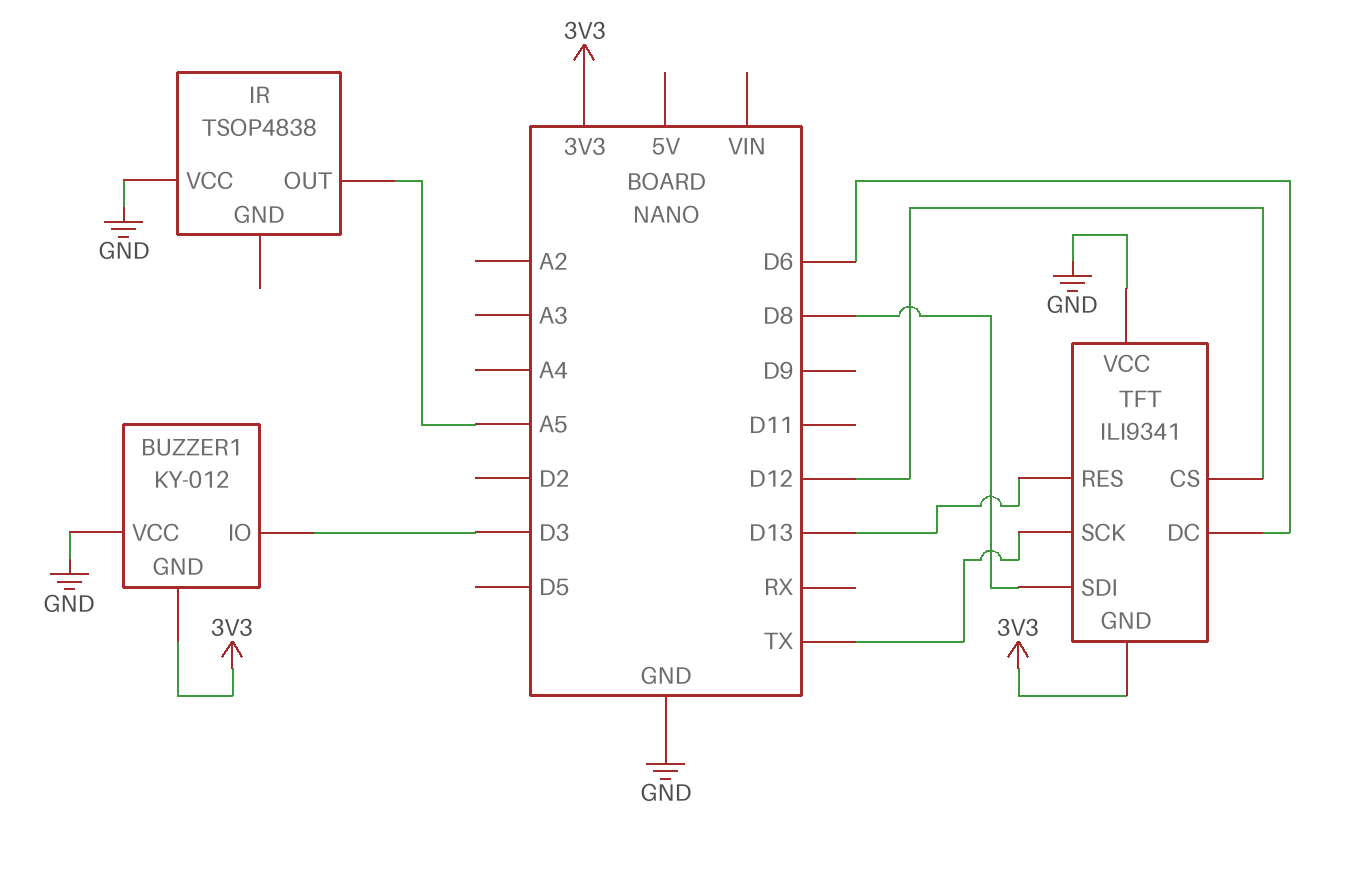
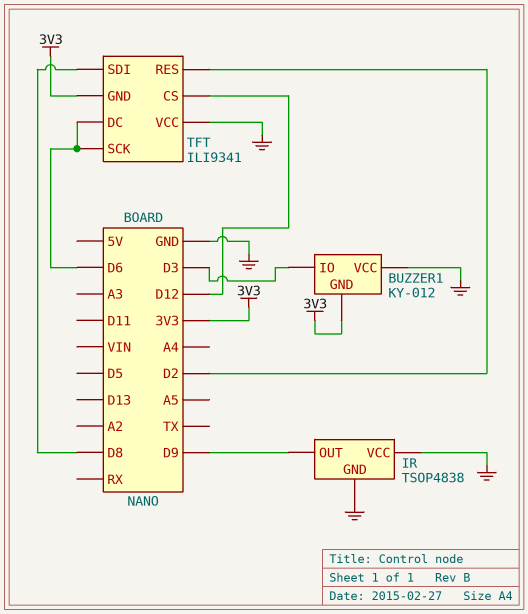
IR pin GND: none -> GND
IR pin OUT: A5 -> D9
TFT pin RES: D13 -> D2
TFT pin SCK: TX -> D6

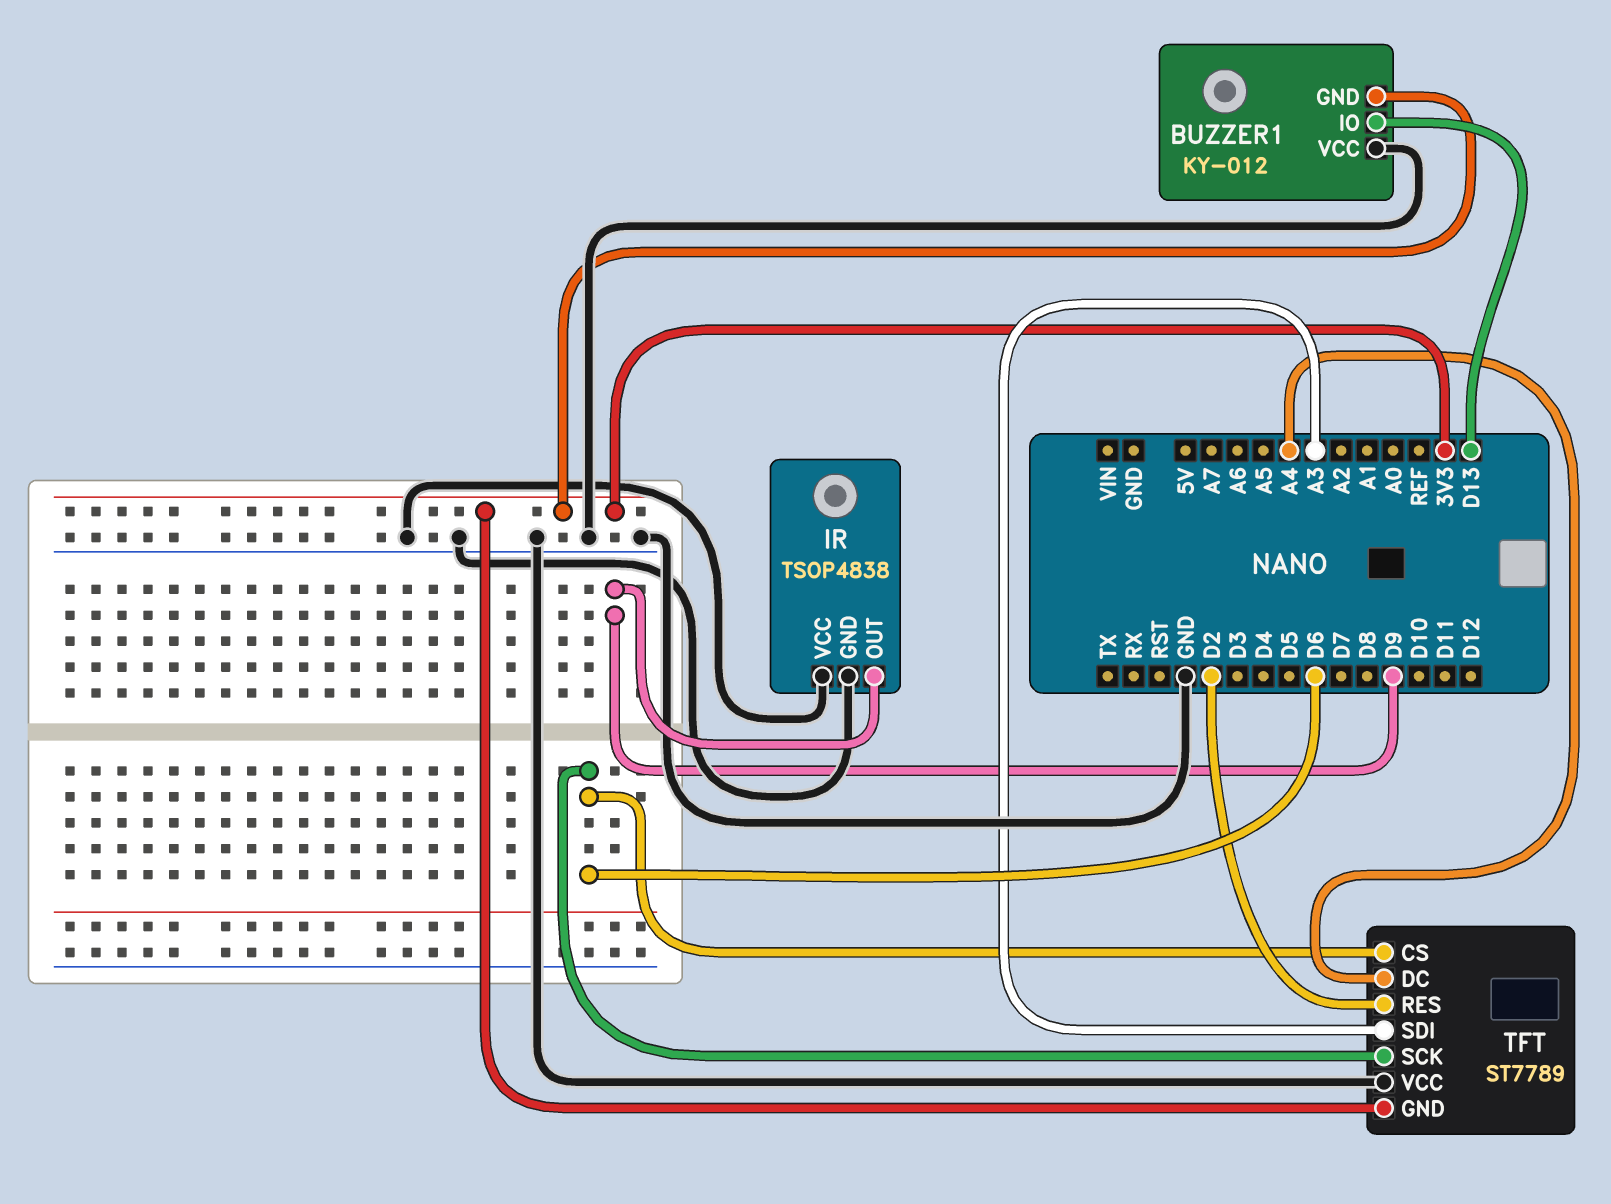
BUZZER1 pin IO: D3 -> D13
TFT: ILI9341 -> ST7789
TFT pin CS: D12 -> D6
TFT pin DC: D6 -> A4
TFT pin SDI: D8 -> A3

